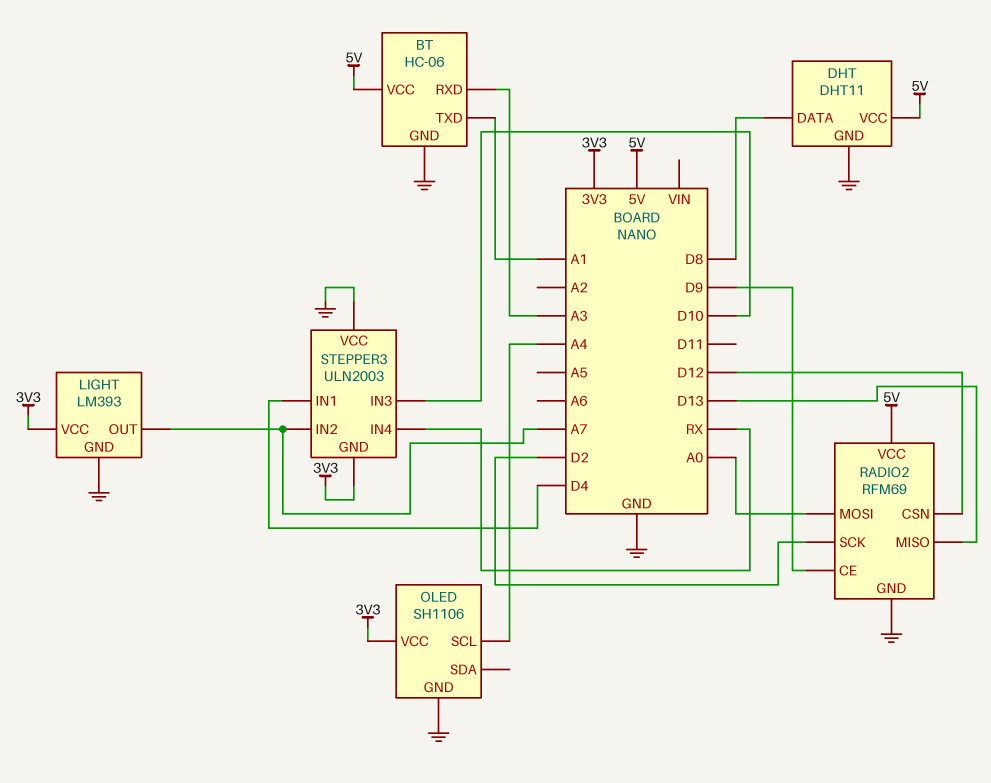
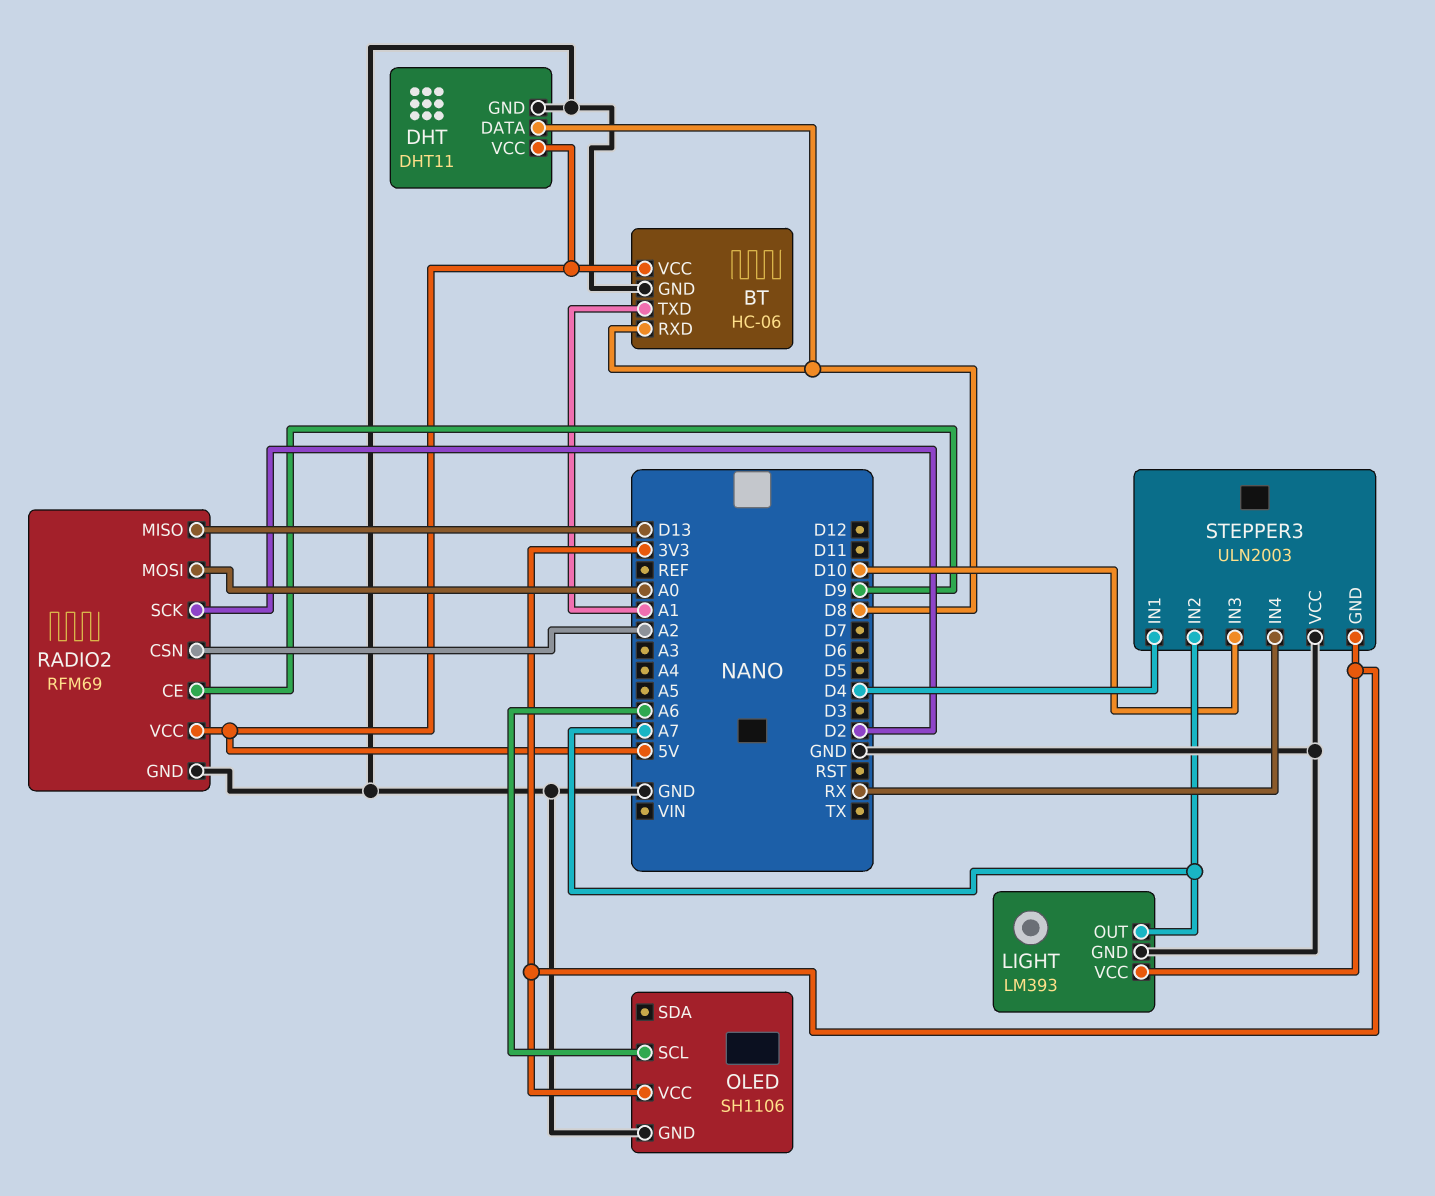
BT pin RXD: A3 -> D8
OLED pin SCL: A4 -> A6
RADIO2 pin CSN: D12 -> A2

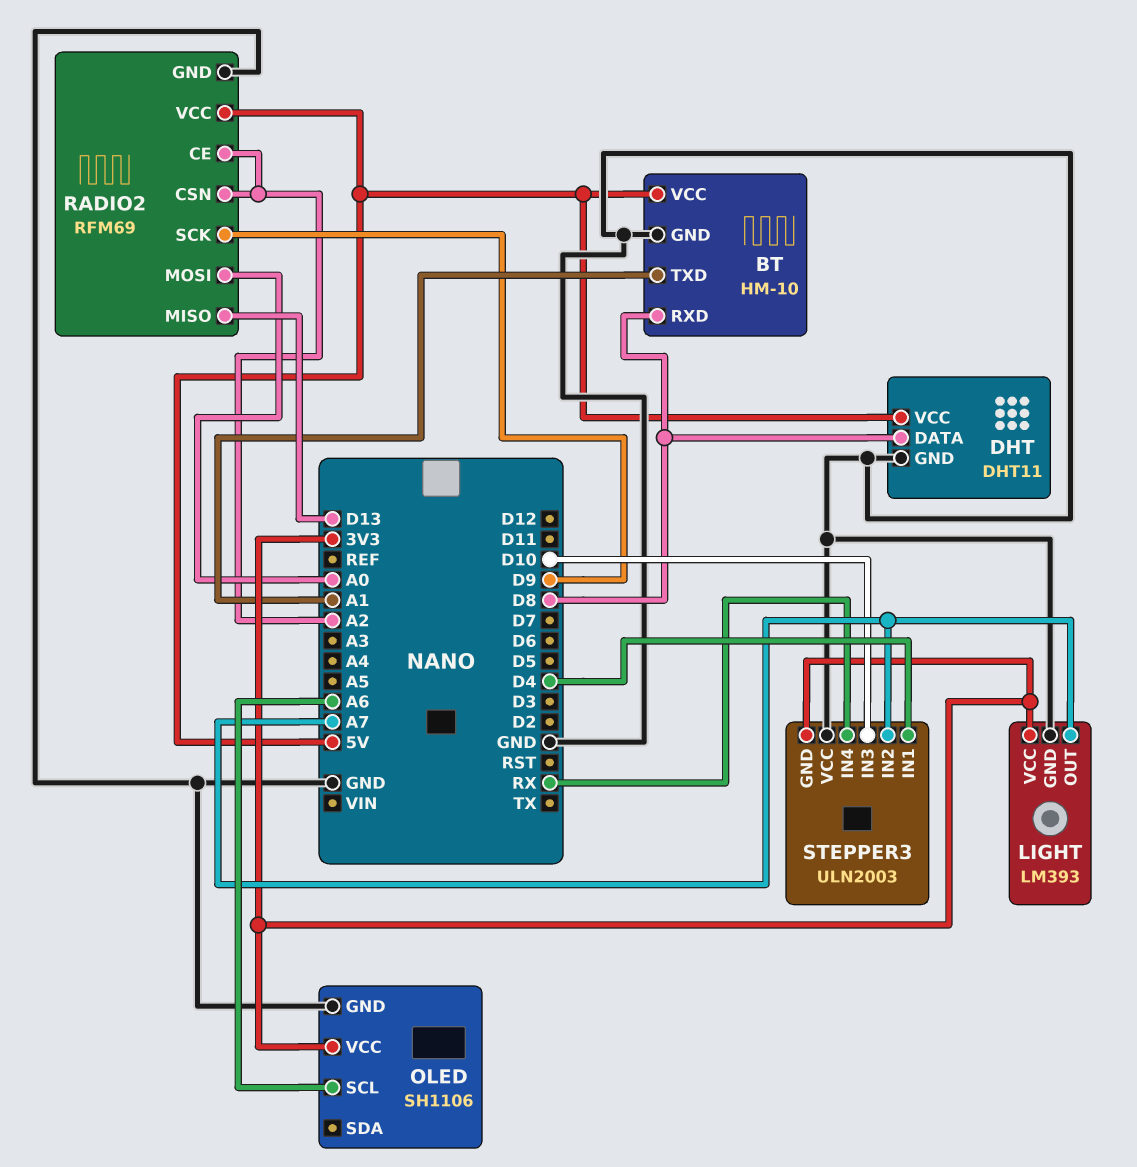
BT: HC-06 -> HM-10
RADIO2 pin CE: D9 -> A2
RADIO2 pin SCK: D2 -> D9

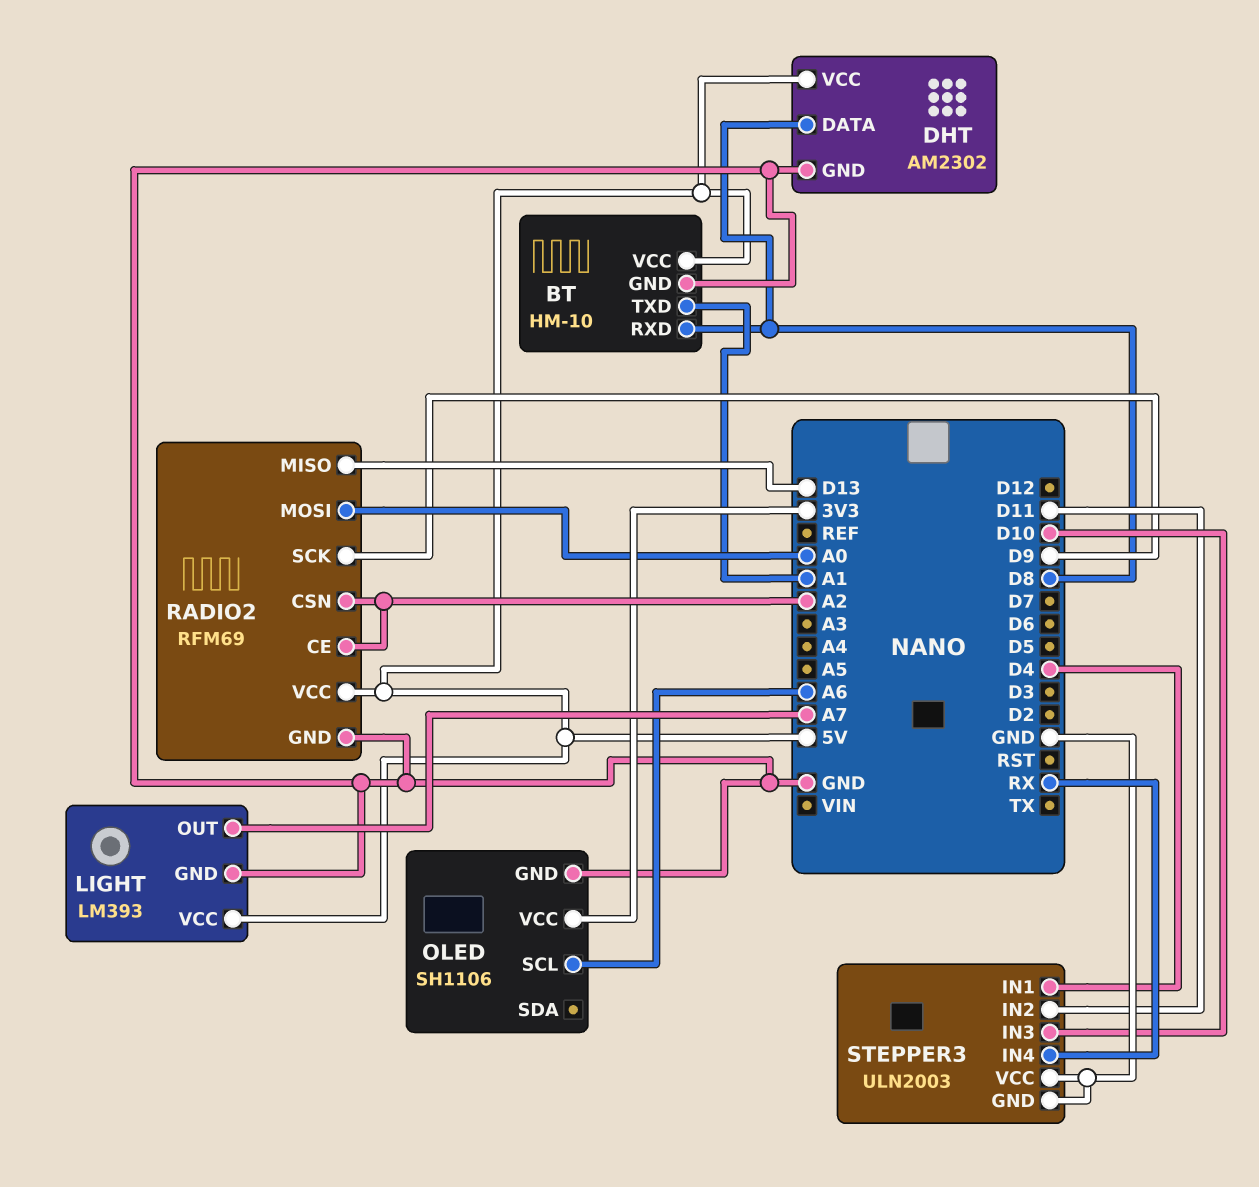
DHT: DHT11 -> AM2302
LIGHT pin VCC: 3V3 -> 5V
STEPPER3 pin GND: 3V3 -> GND
STEPPER3 pin IN2: A7 -> D11

